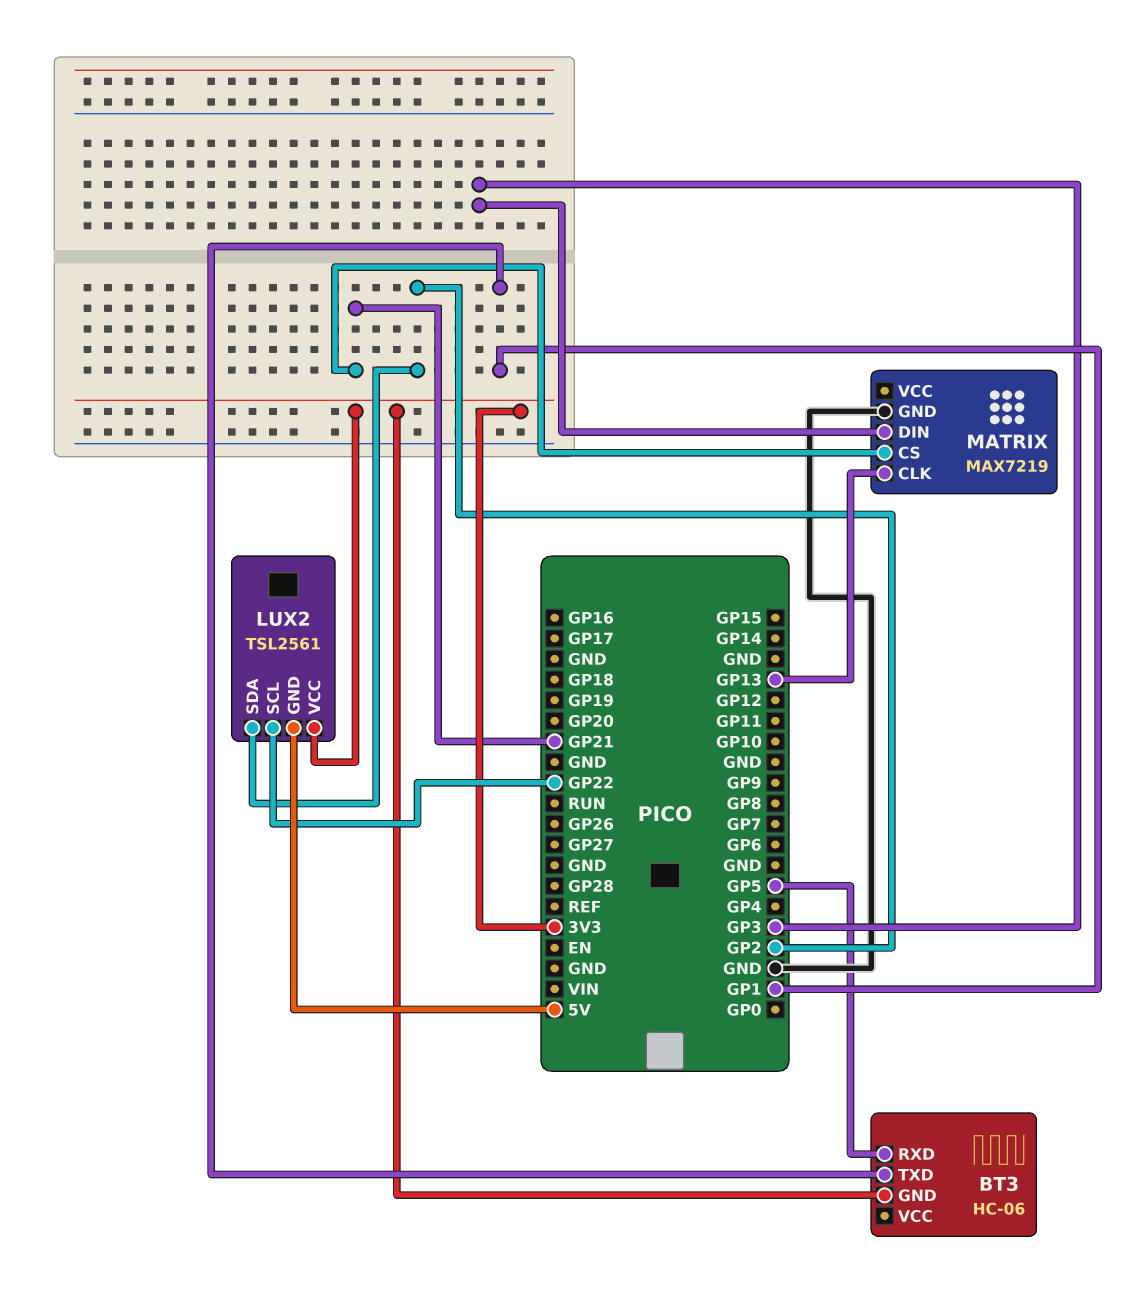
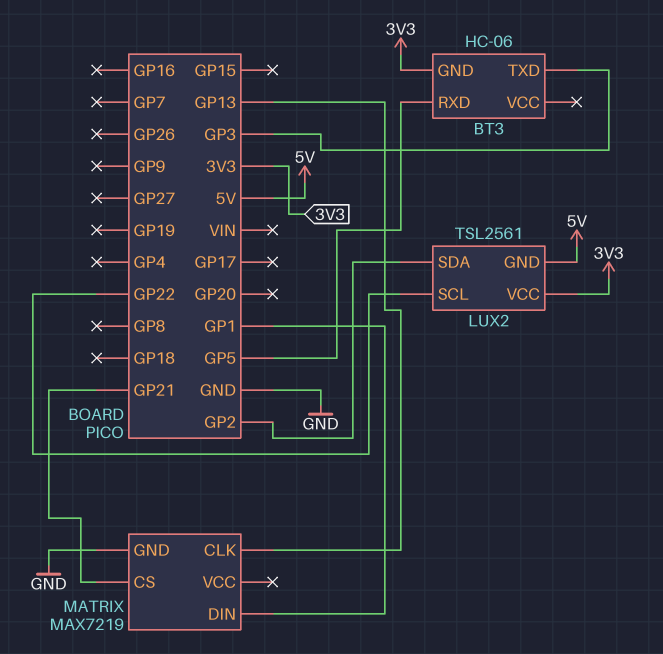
BT3 pin TXD: GP1 -> GP3
MATRIX pin DIN: GP3 -> GP1

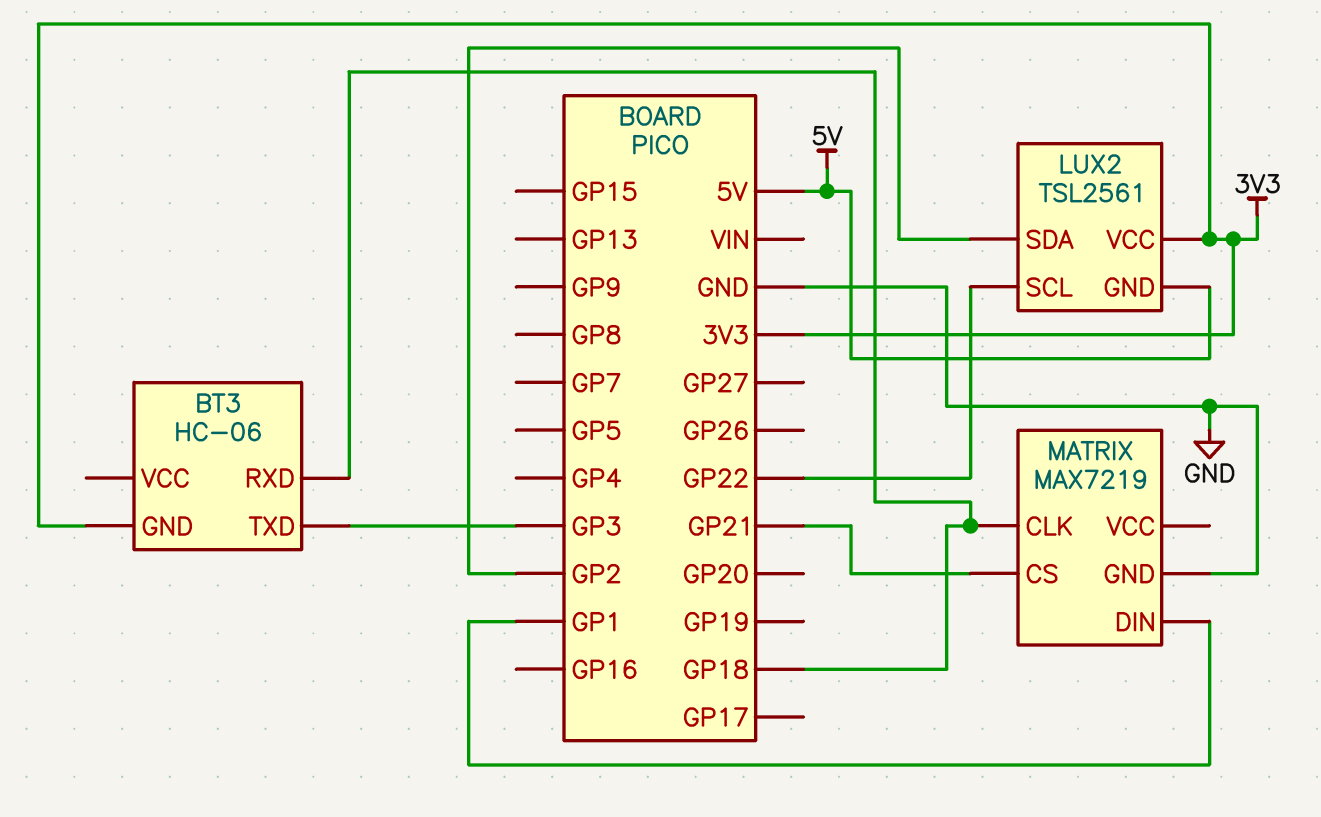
BT3 pin RXD: GP5 -> GP18
MATRIX pin CLK: GP13 -> GP18

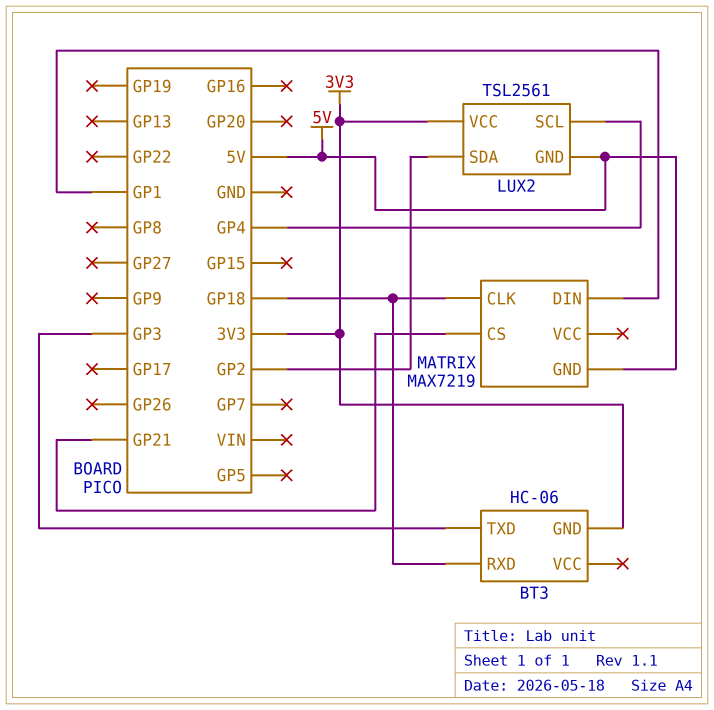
LUX2 pin SCL: GP22 -> GP4
MATRIX pin GND: GND -> 5V

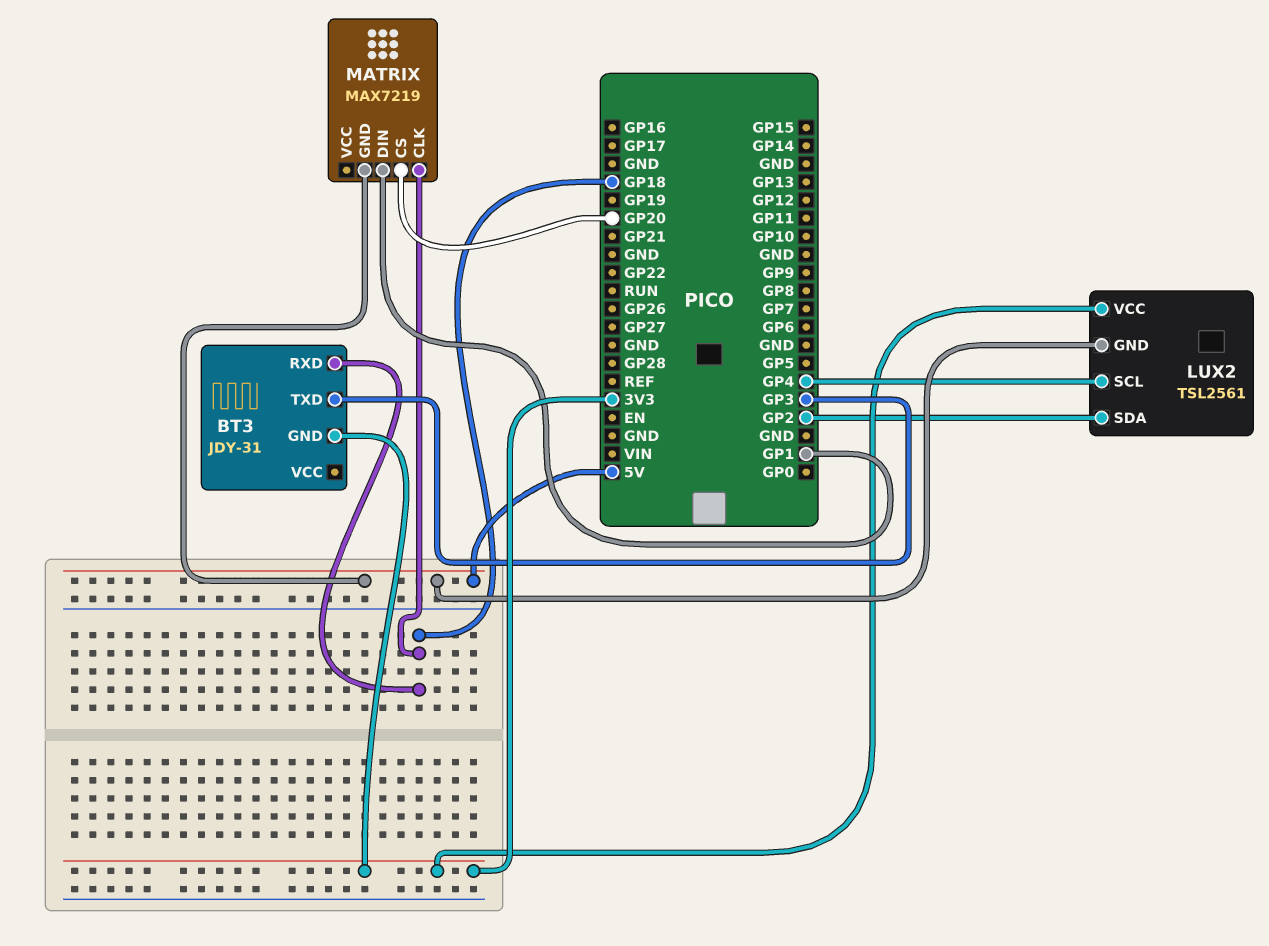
BT3: HC-06 -> JDY-31
MATRIX pin CS: GP21 -> GP20

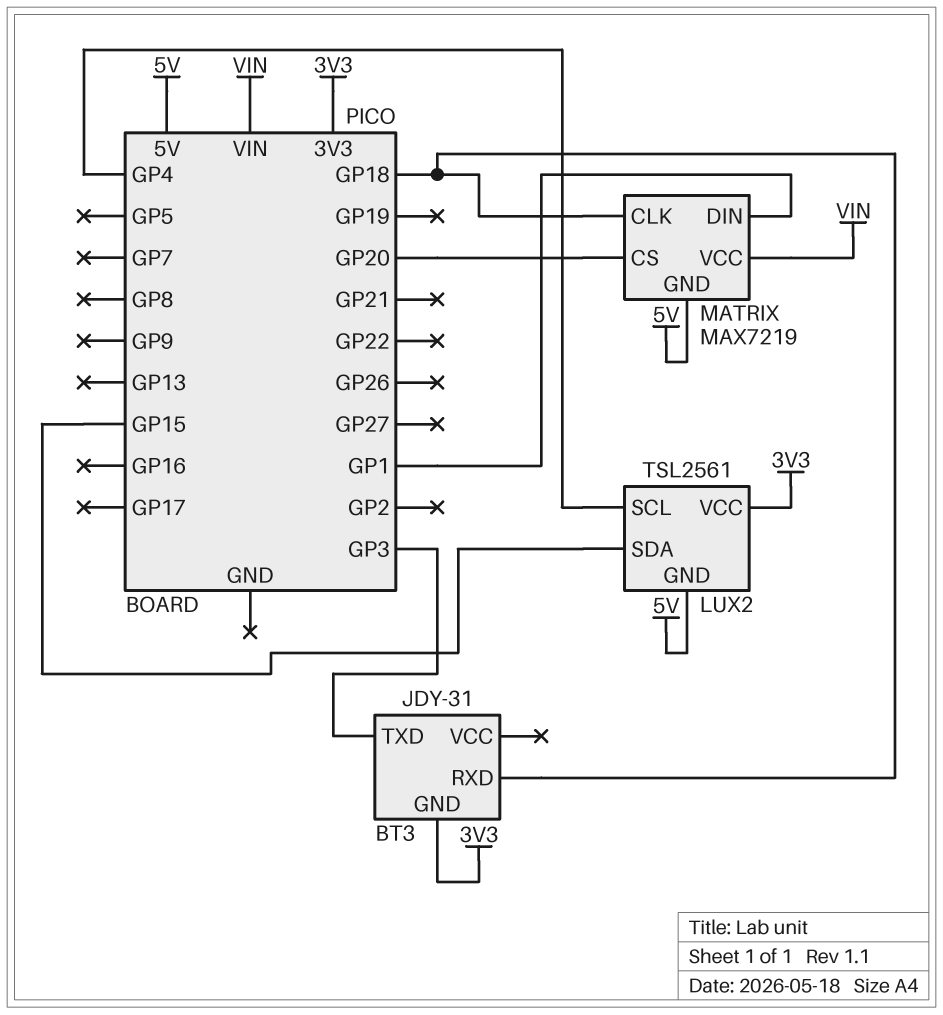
LUX2 pin SDA: GP2 -> GP15
MATRIX pin VCC: none -> VIN

